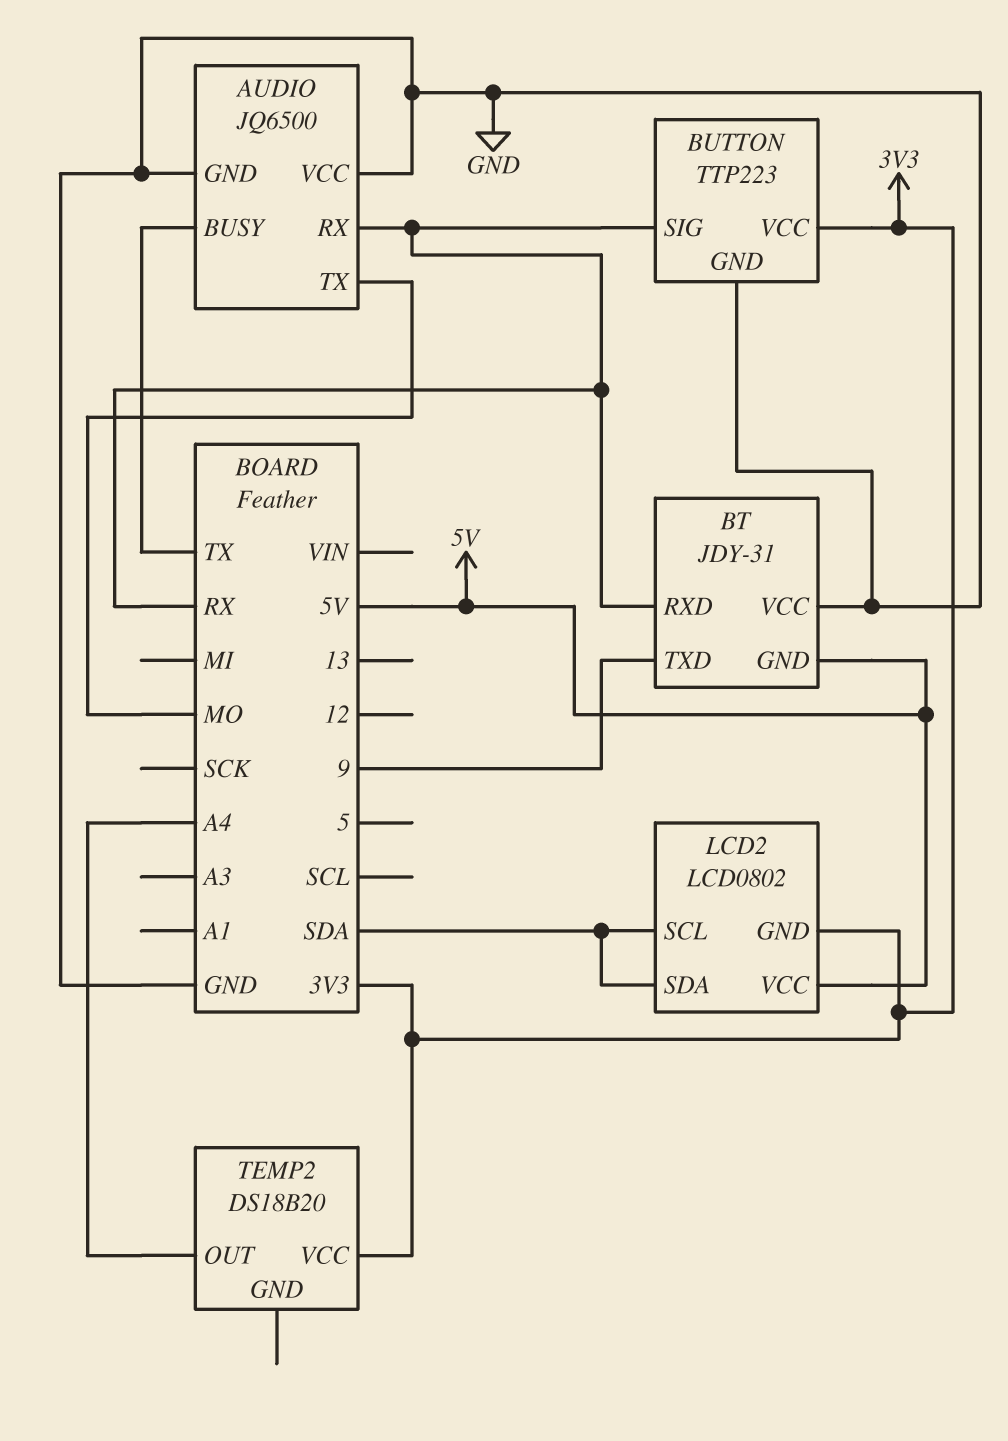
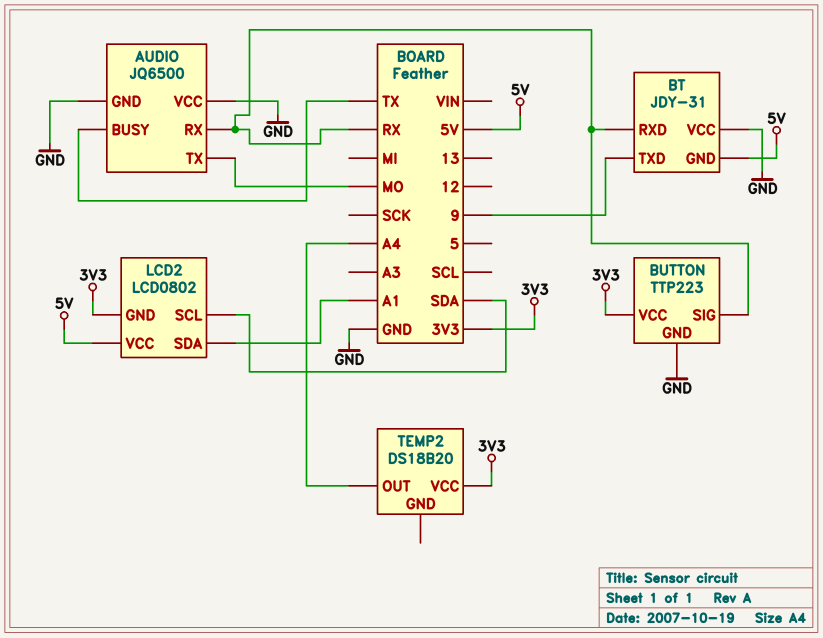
LCD2 pin SDA: SDA -> A1

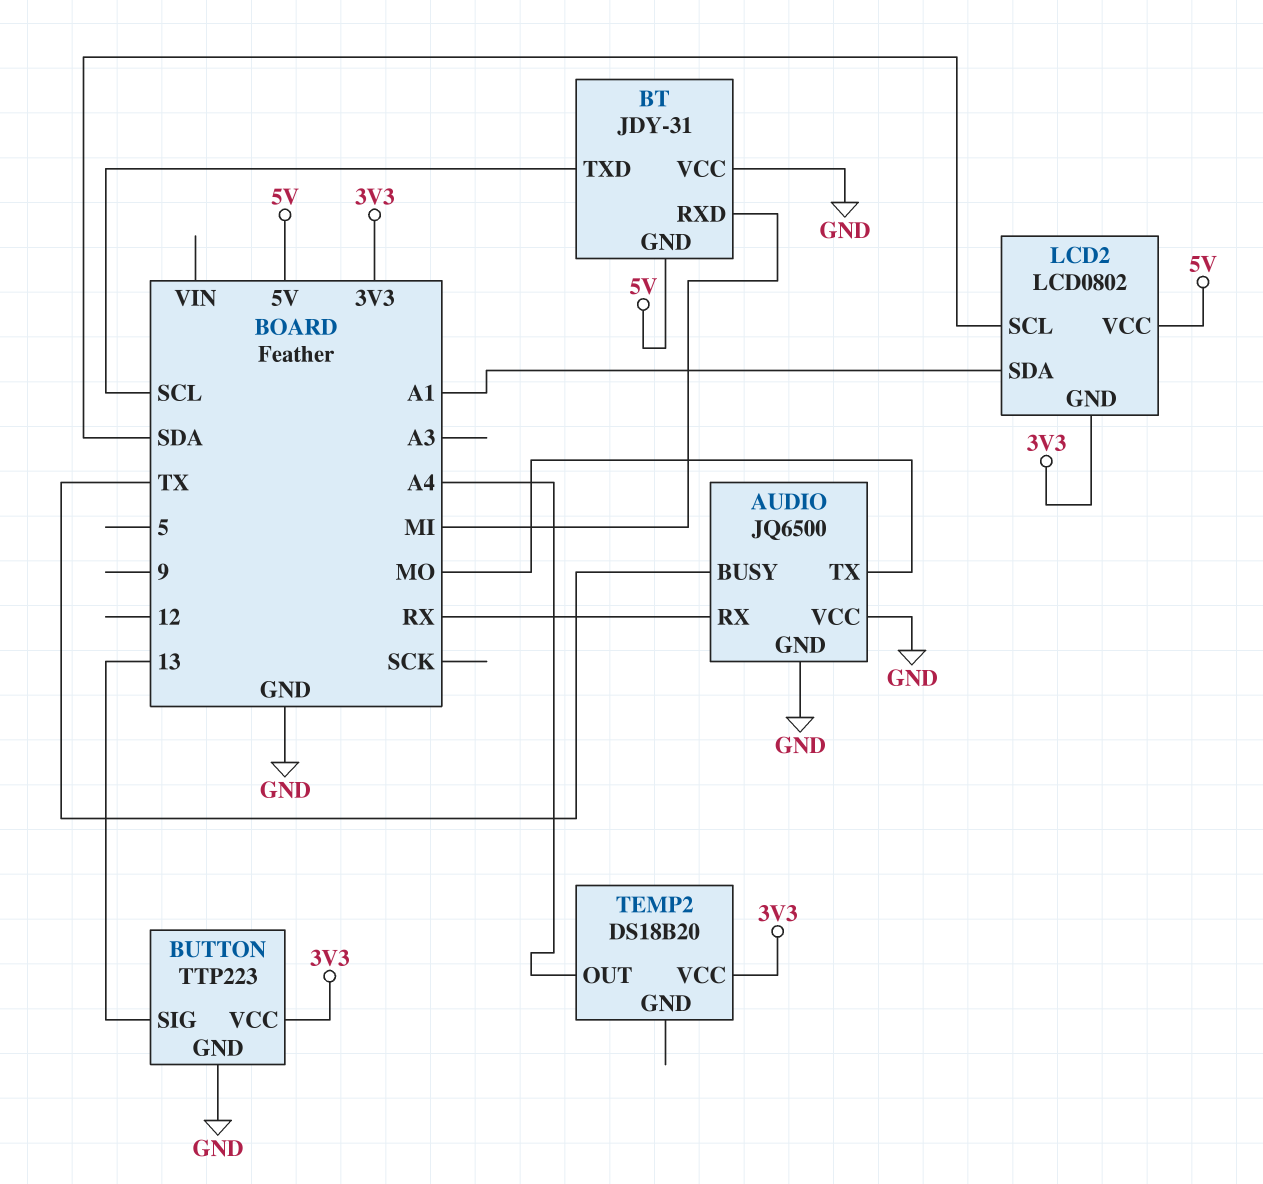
BT pin RXD: RX -> MI
BT pin TXD: 9 -> SCL
BUTTON pin SIG: RX -> 13

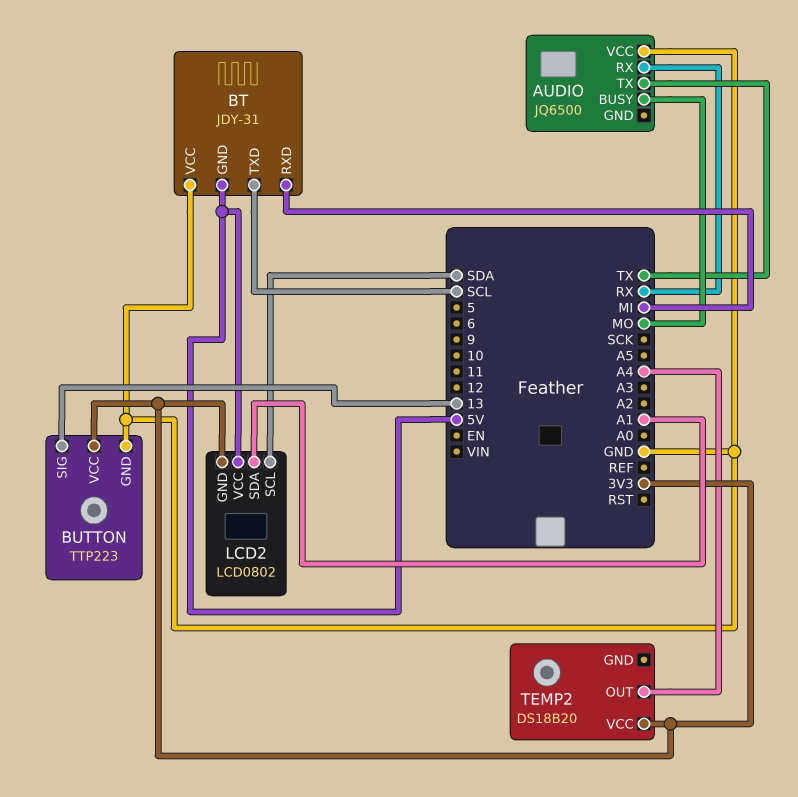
AUDIO pin BUSY: TX -> MO
AUDIO pin GND: GND -> none
AUDIO pin TX: MO -> TX

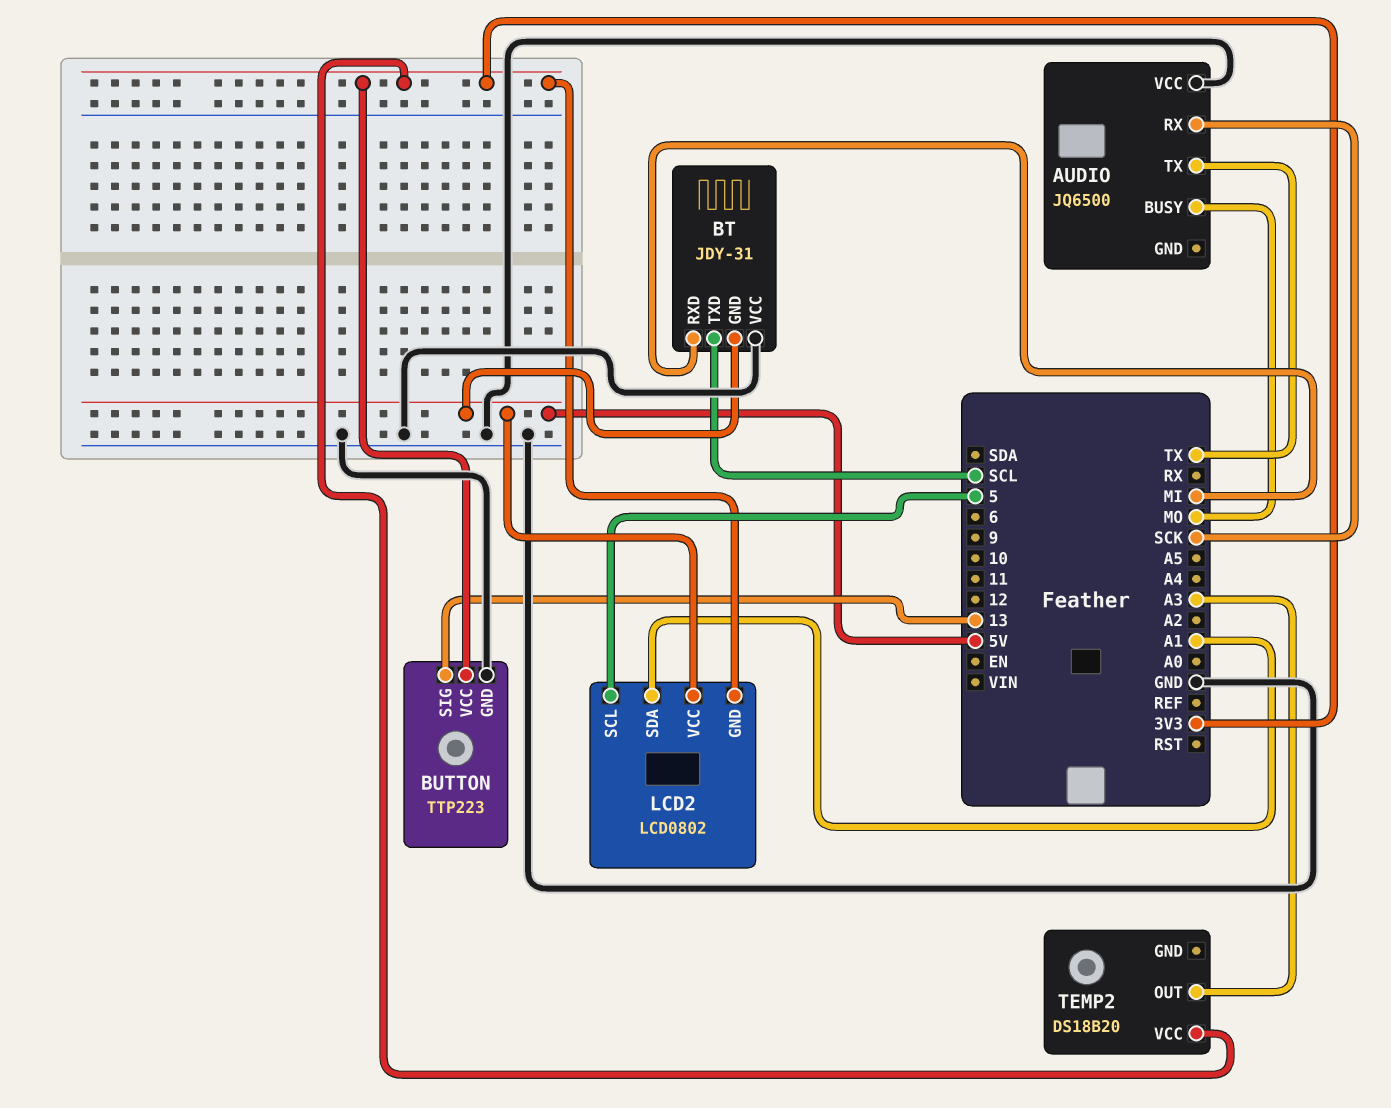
AUDIO pin RX: RX -> SCK
LCD2 pin SCL: SDA -> 5
TEMP2 pin OUT: A4 -> A3

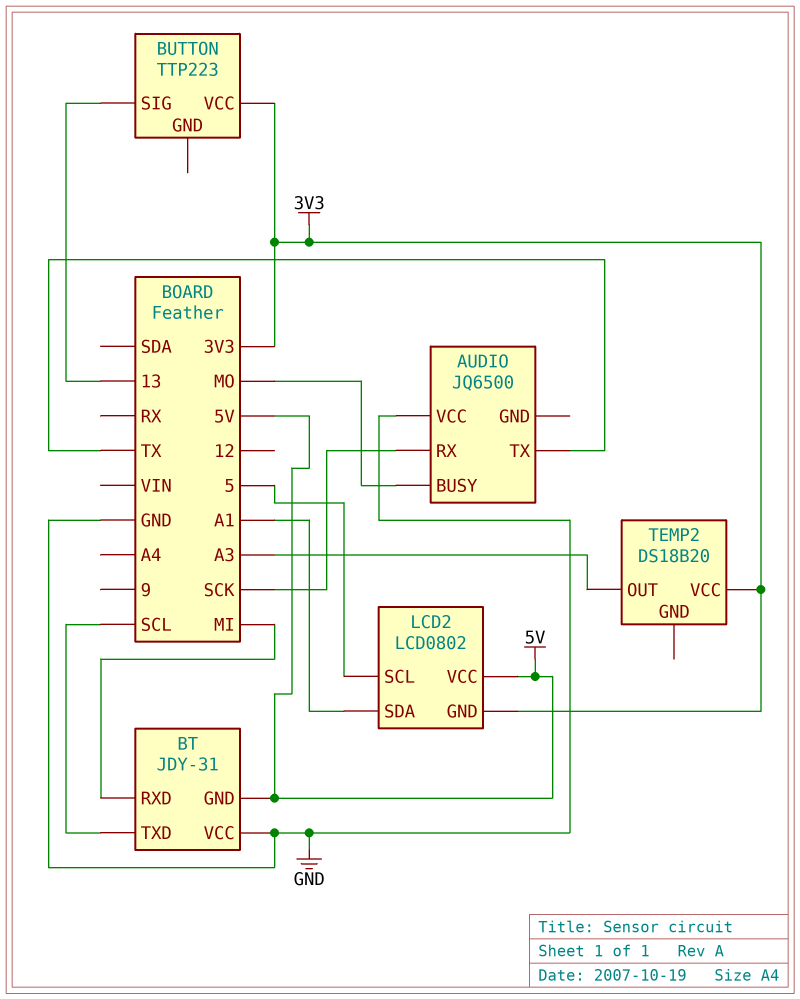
BUTTON pin GND: GND -> none

